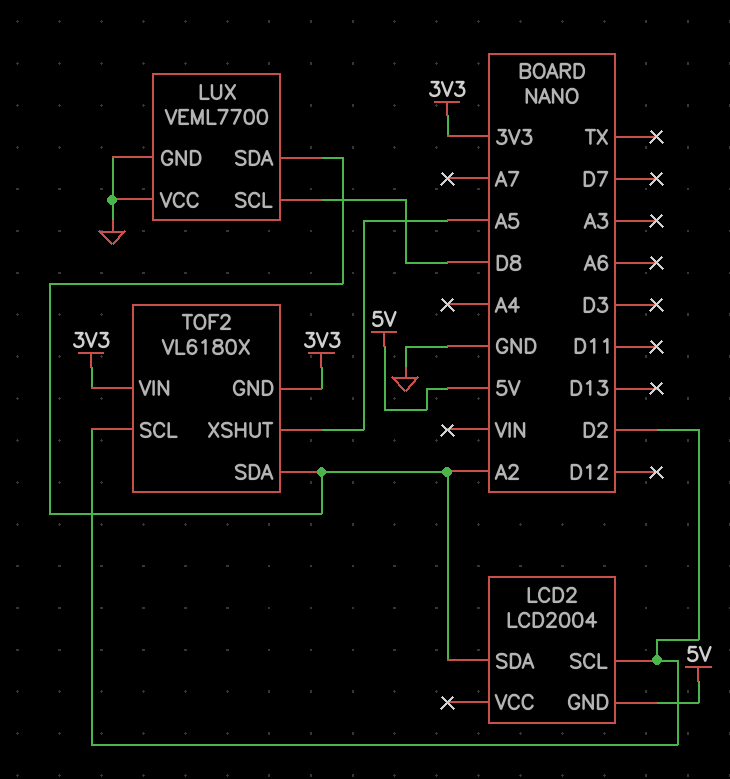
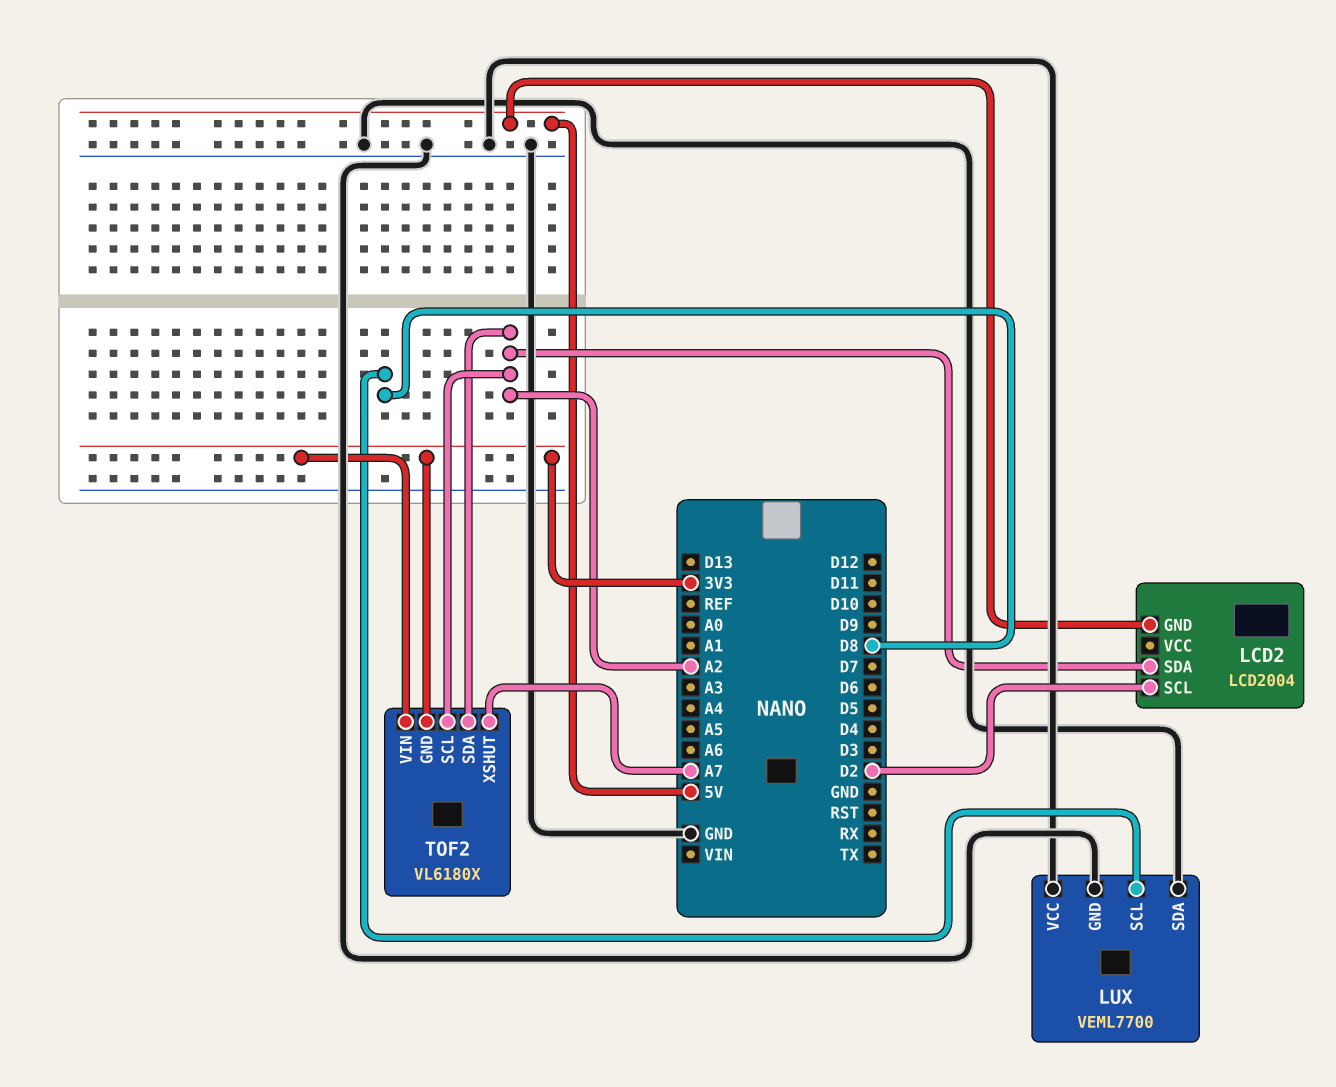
LUX pin SDA: A2 -> GND
TOF2 pin SCL: D2 -> A2
TOF2 pin XSHUT: A5 -> A7

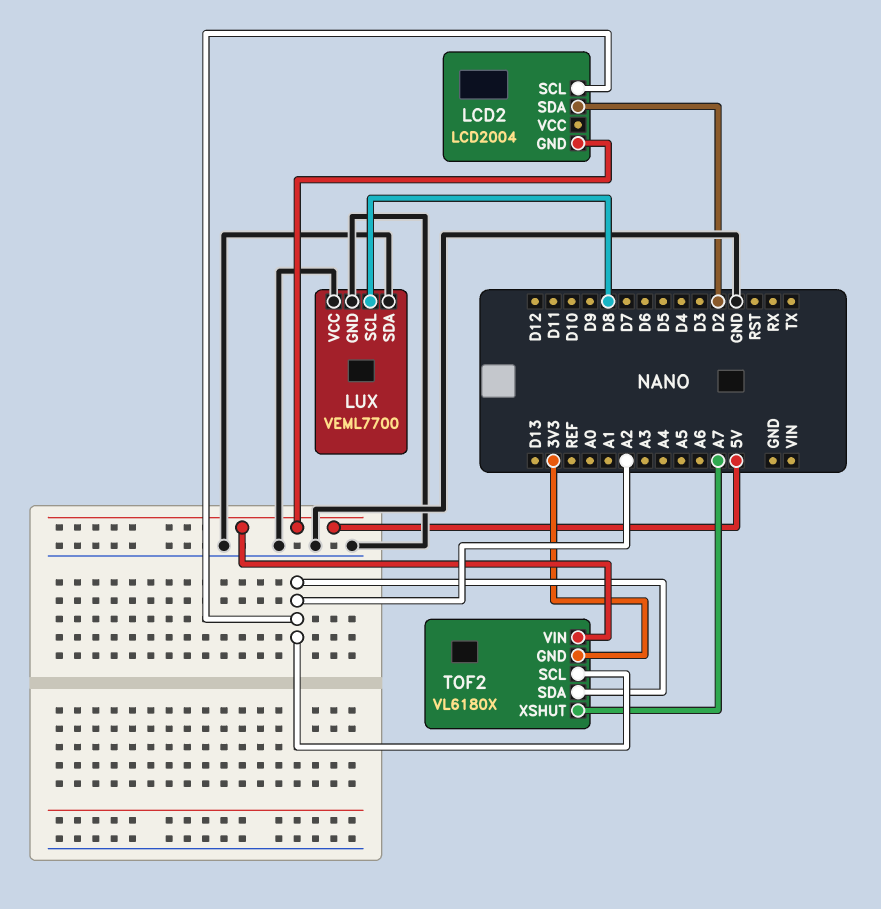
LCD2 pin SCL: D2 -> A2
LCD2 pin SDA: A2 -> D2
TOF2 pin VIN: 3V3 -> 5V

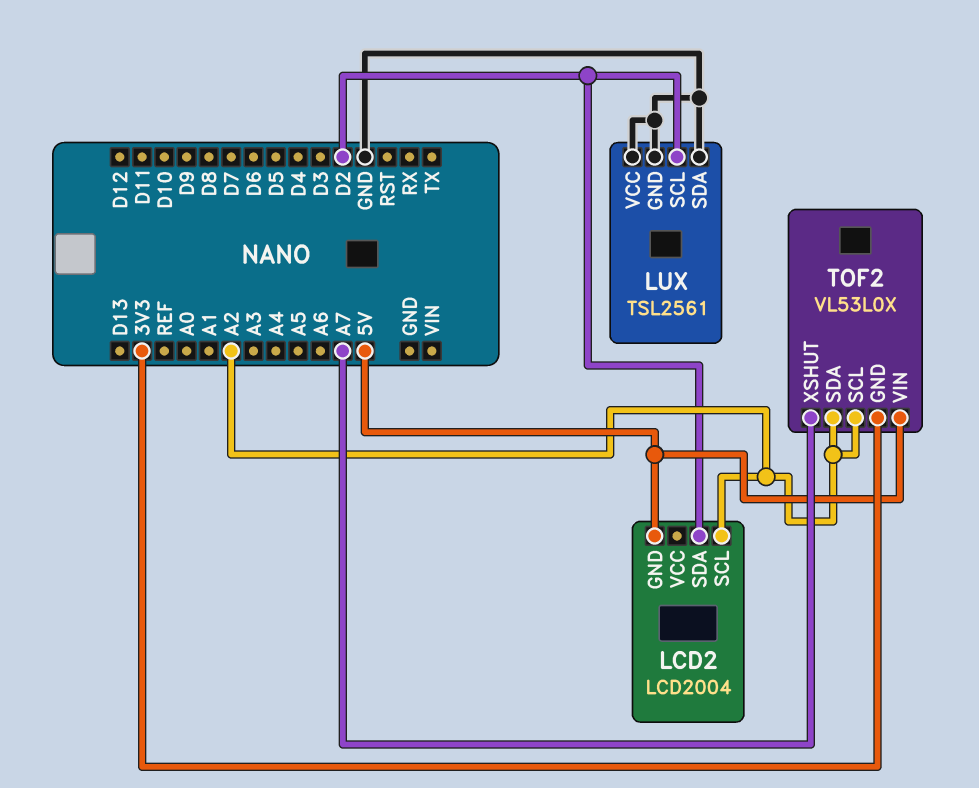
LUX: VEML7700 -> TSL2561
LUX pin SCL: D8 -> D2
TOF2: VL6180X -> VL53L0X

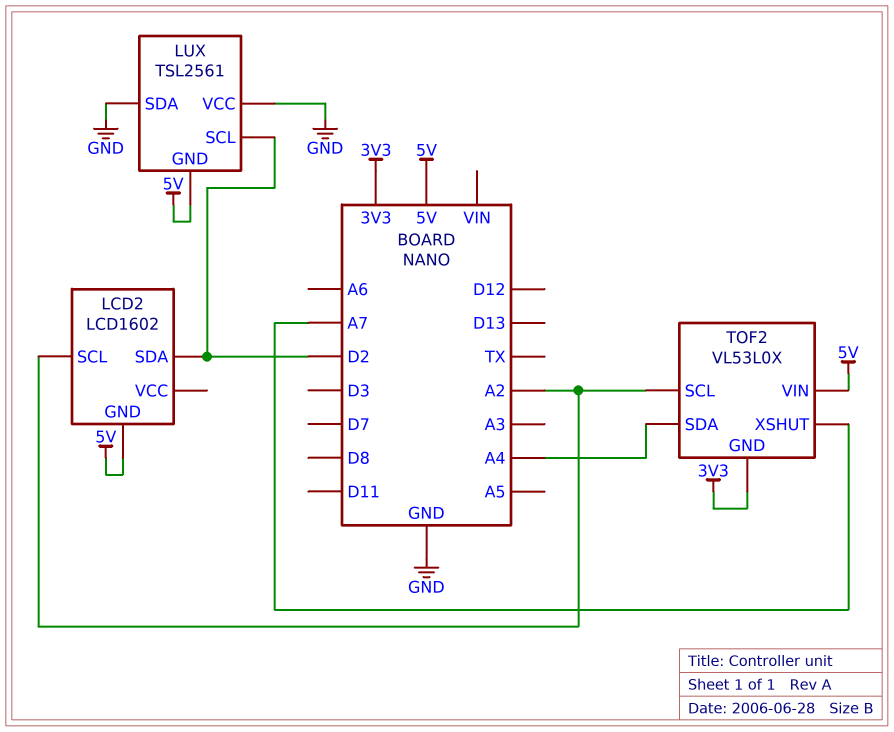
LCD2: LCD2004 -> LCD1602
LUX pin GND: GND -> 5V
TOF2 pin SDA: A2 -> A4

